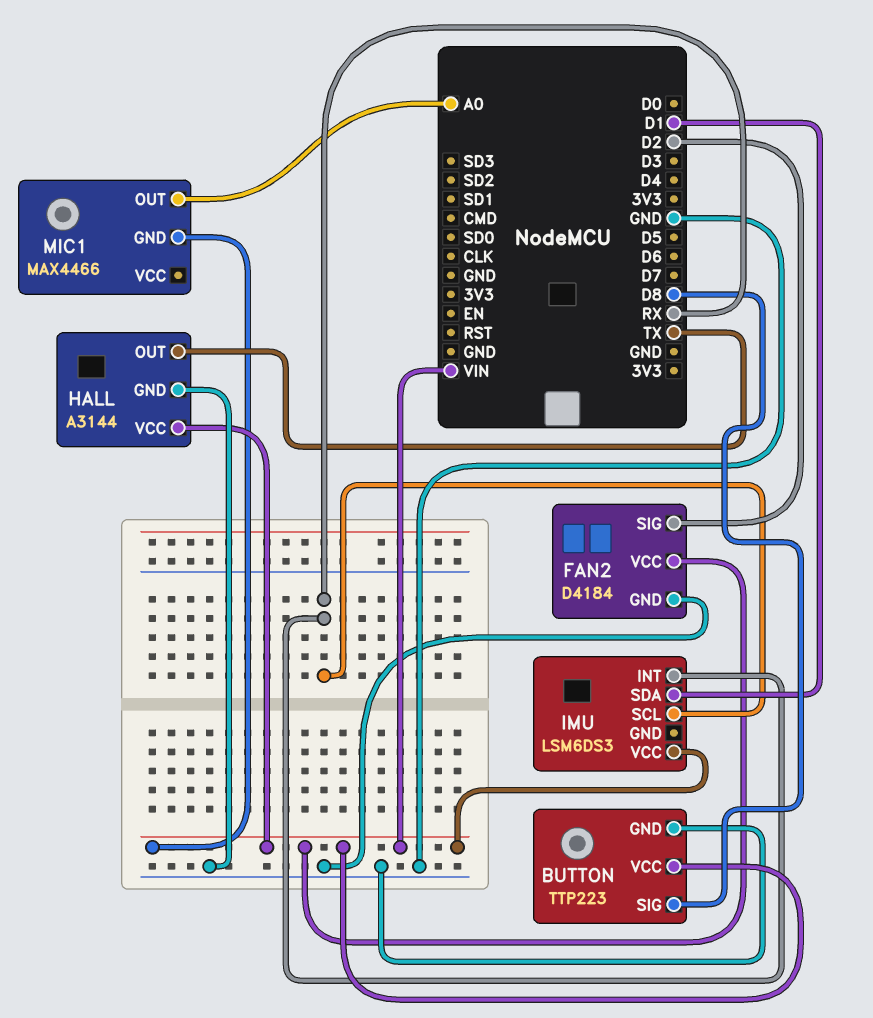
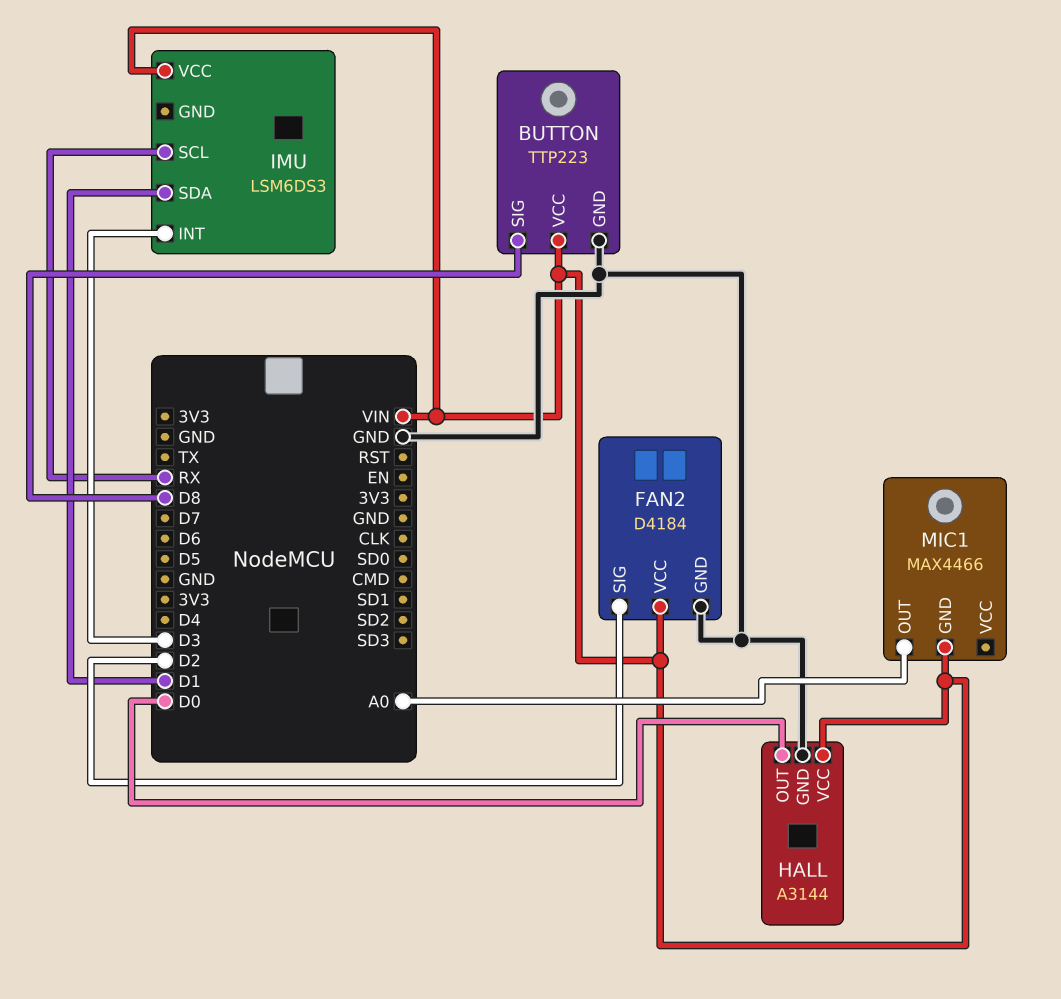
HALL pin OUT: TX -> D0
IMU pin INT: RX -> D3

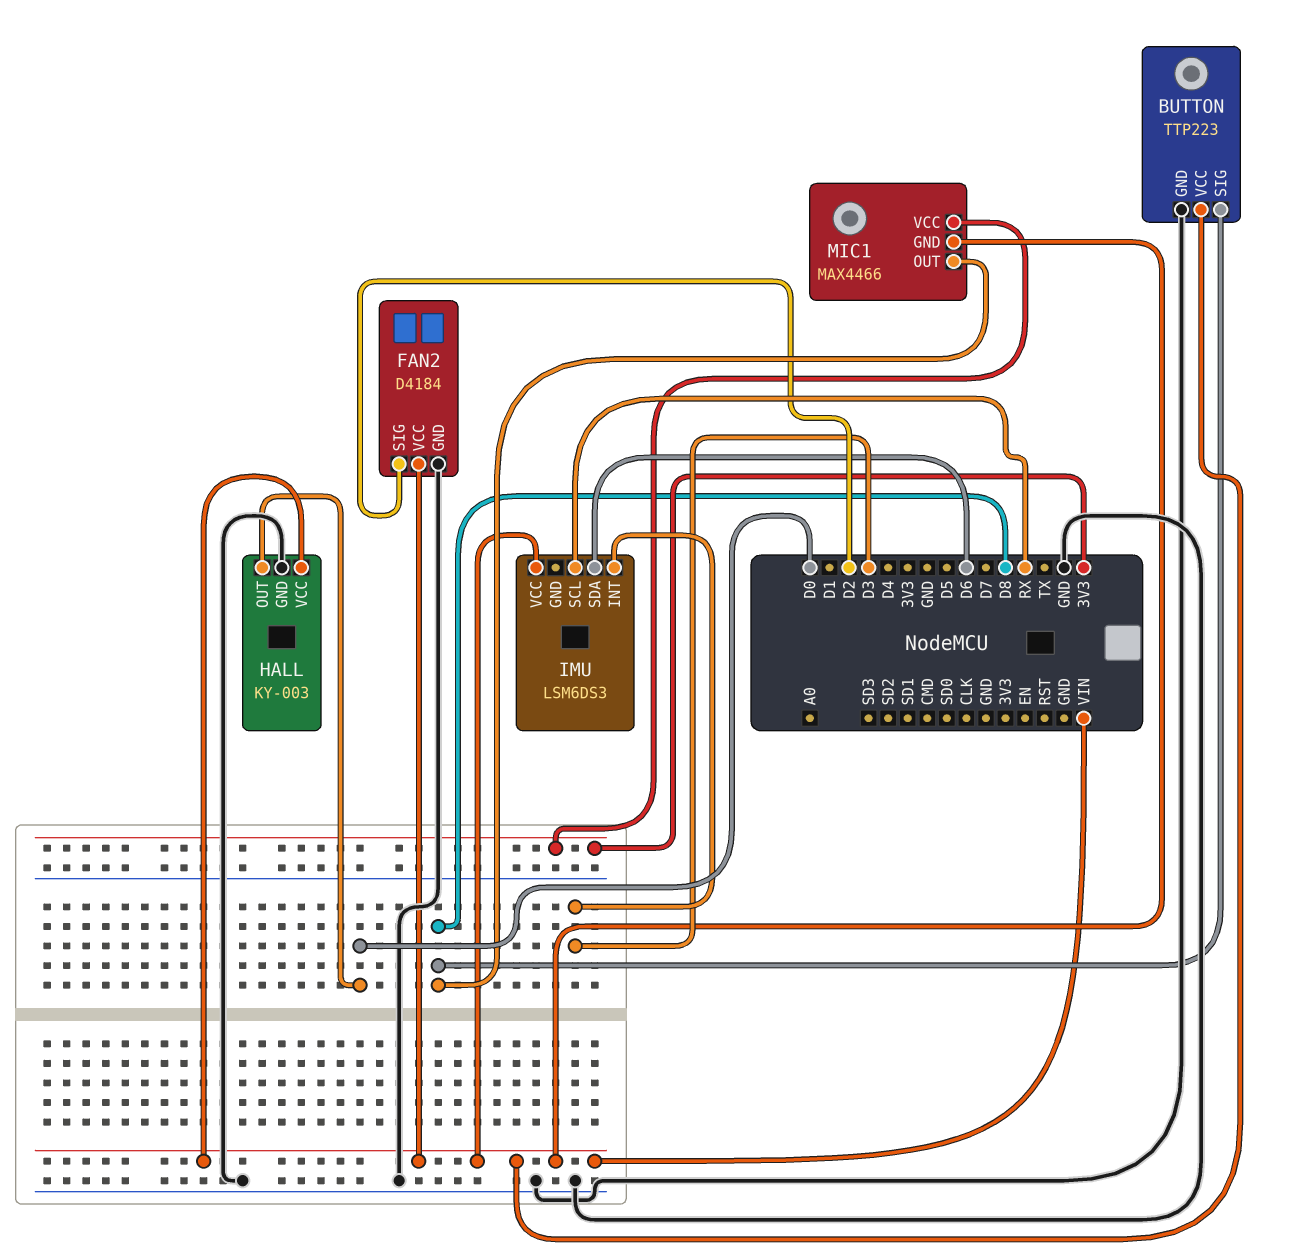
HALL: A3144 -> KY-003
IMU pin SDA: D1 -> D6
MIC1 pin OUT: A0 -> D8
MIC1 pin VCC: none -> 3V3

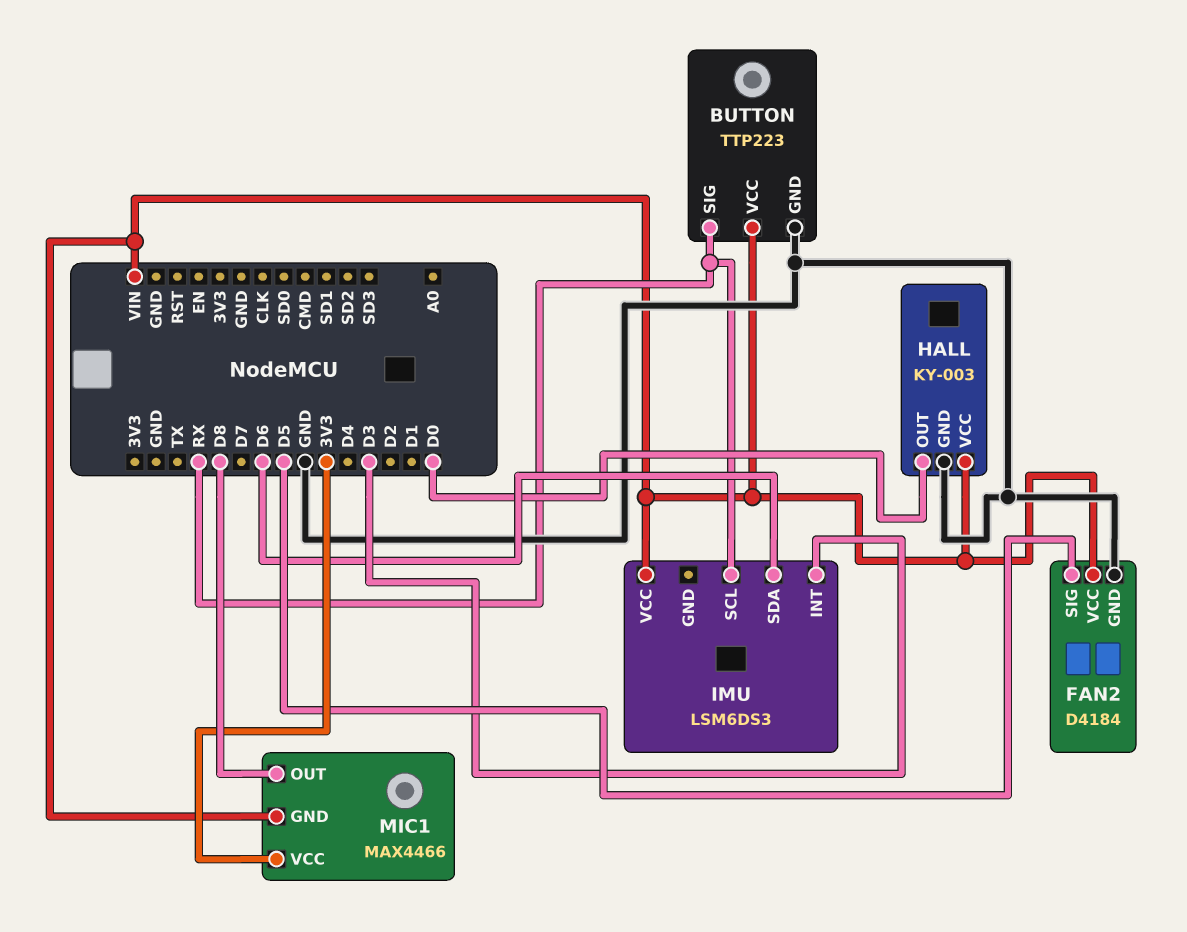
BUTTON pin SIG: D8 -> RX
FAN2 pin SIG: D2 -> D5

